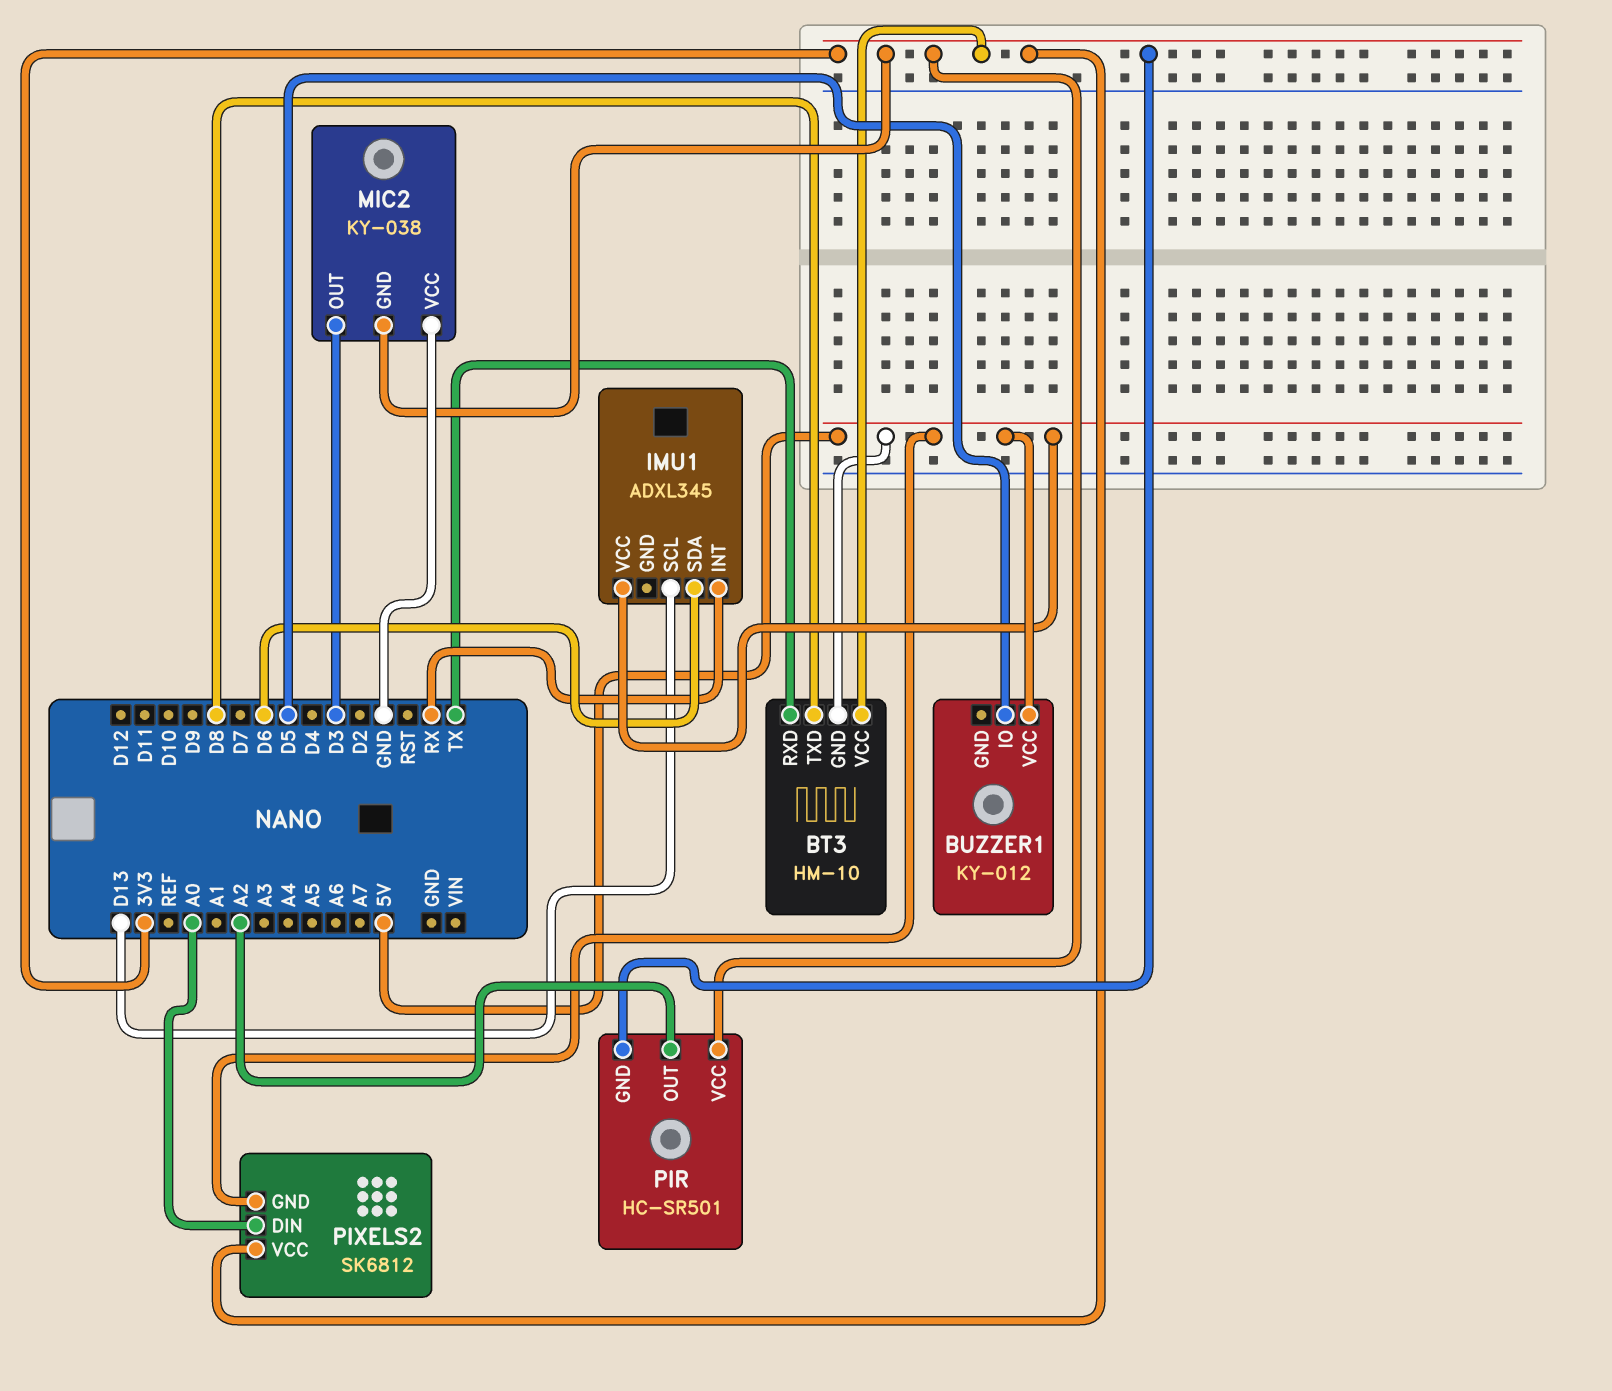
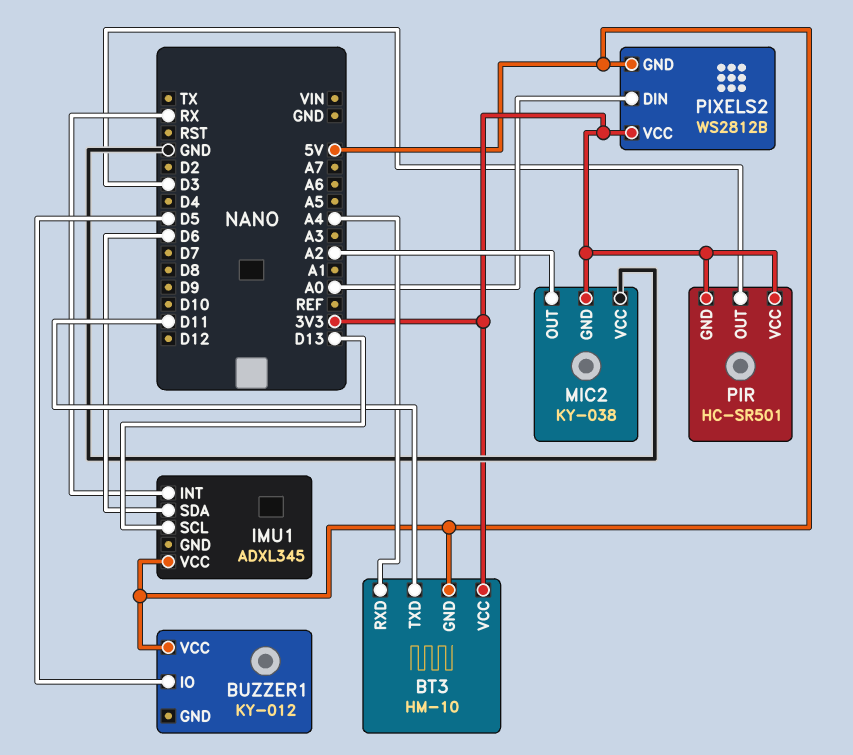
BT3 pin RXD: TX -> A4
BT3 pin TXD: D8 -> D11
MIC2 pin OUT: D3 -> A2
PIR pin OUT: A2 -> D3
PIXELS2: SK6812 -> WS2812B

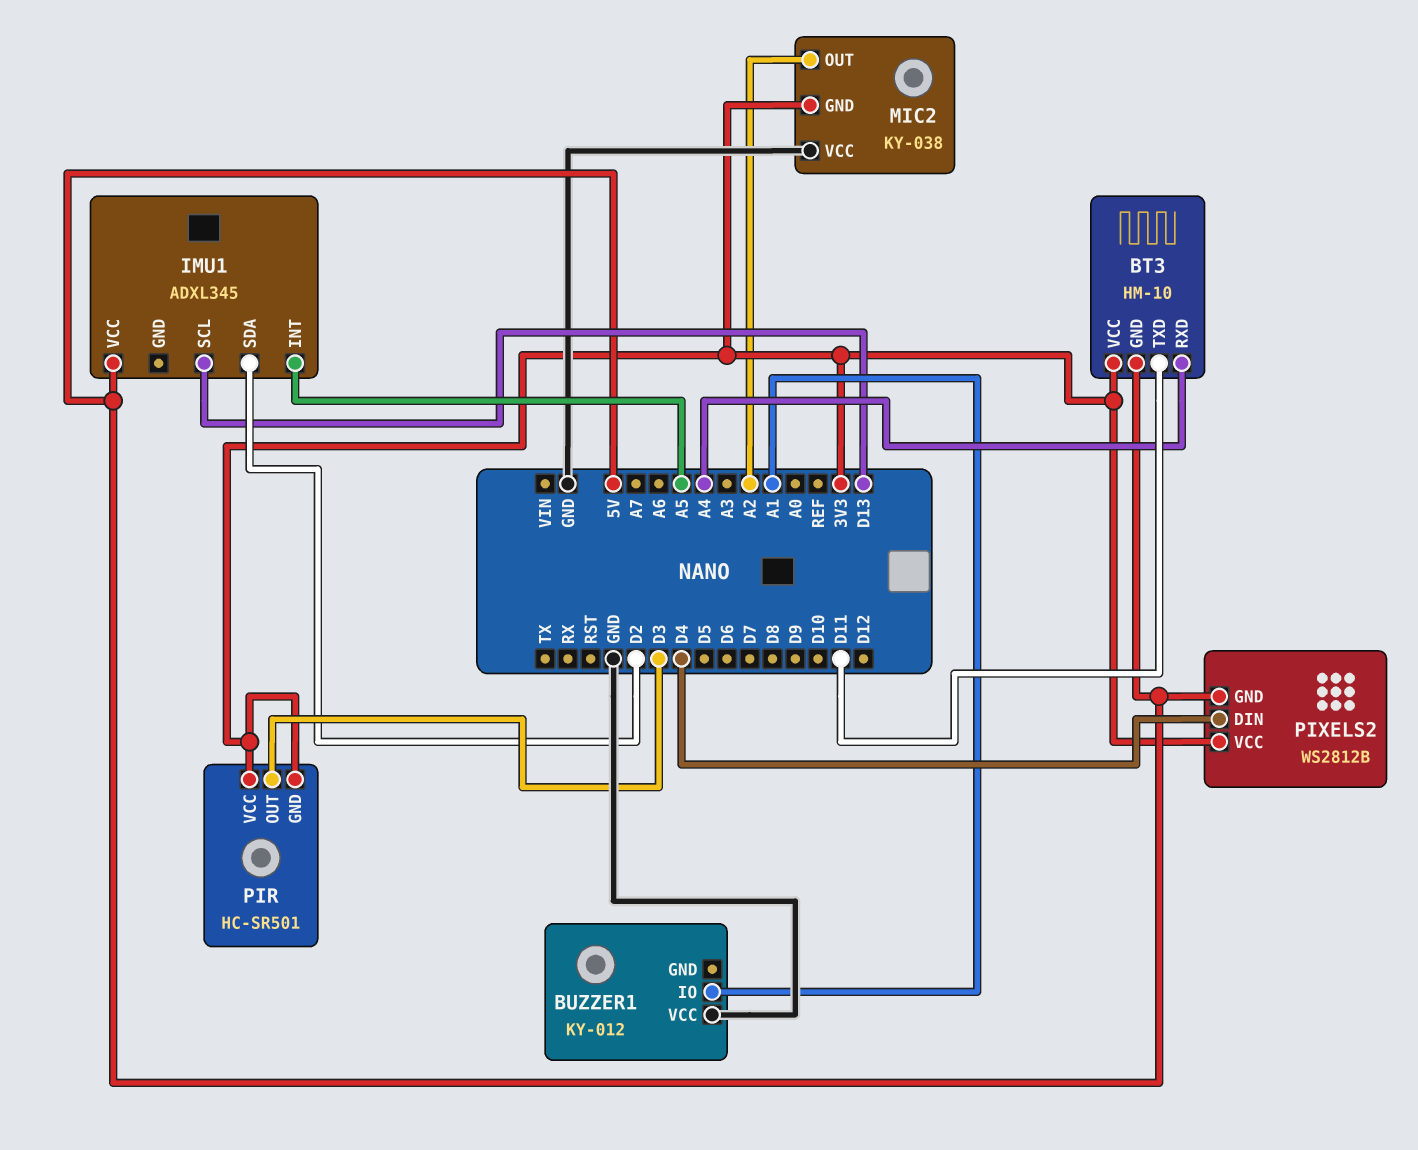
BUZZER1 pin IO: D5 -> A1
BUZZER1 pin VCC: 5V -> GND
IMU1 pin INT: RX -> A5
IMU1 pin SDA: D6 -> D2
PIXELS2 pin DIN: A0 -> D4

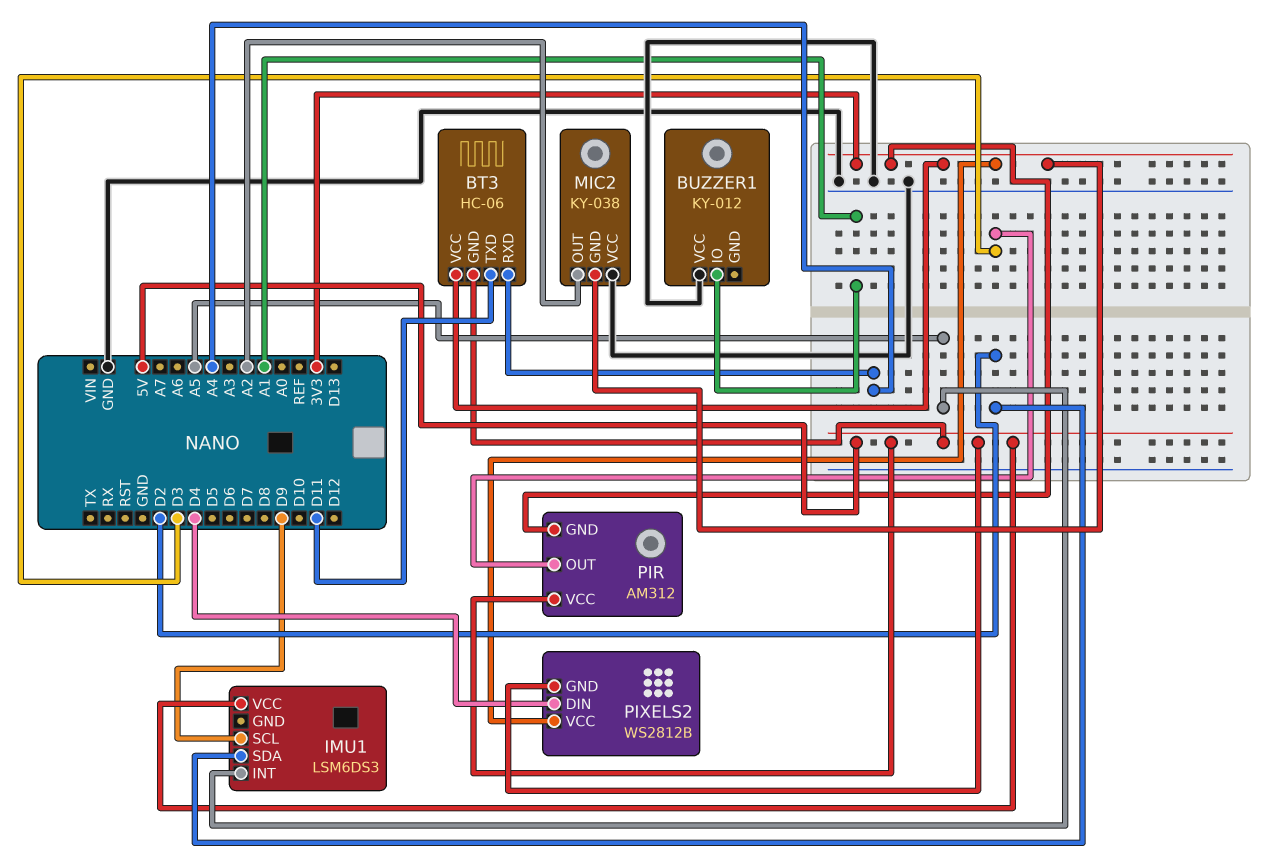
BT3: HM-10 -> HC-06
IMU1: ADXL345 -> LSM6DS3
IMU1 pin SCL: D13 -> D9
PIR: HC-SR501 -> AM312
PIR pin VCC: 3V3 -> 5V

